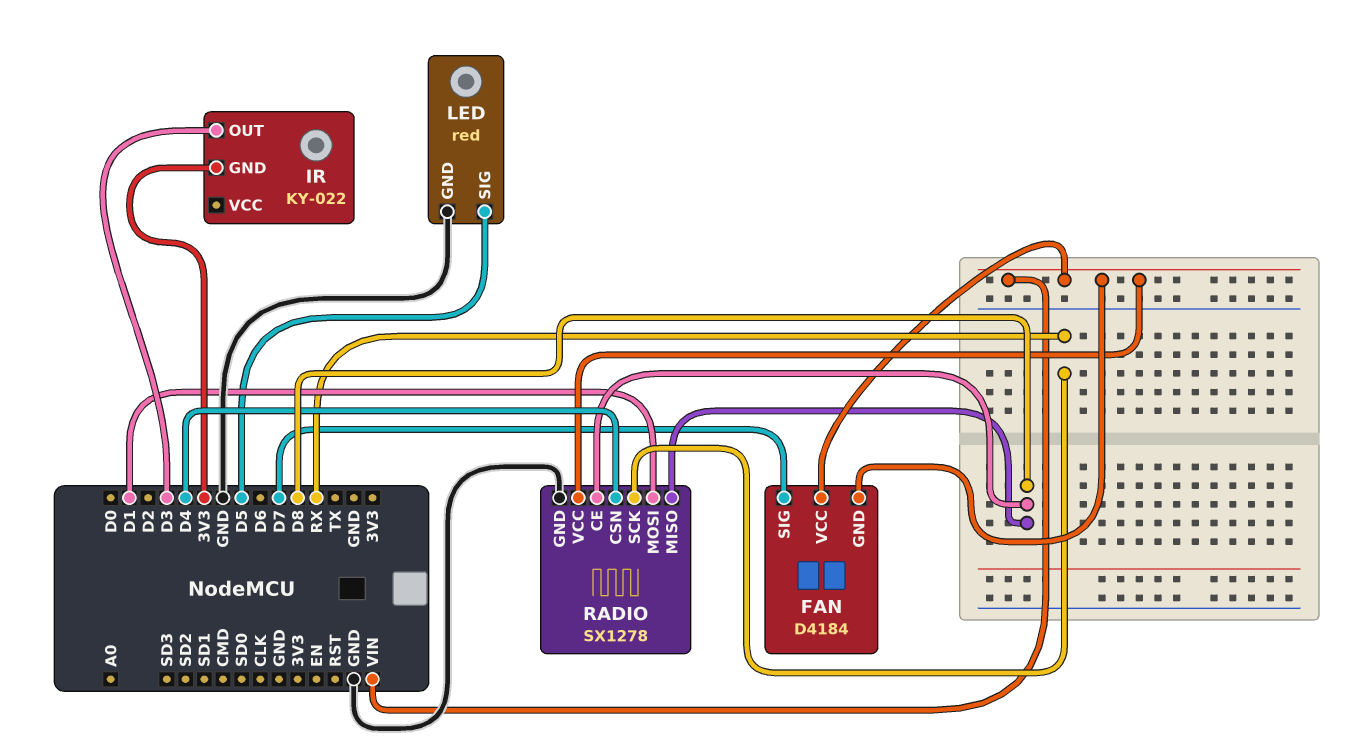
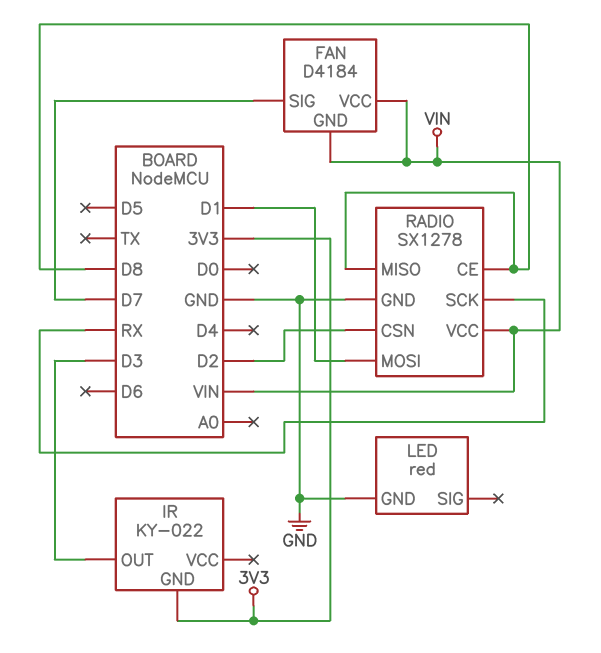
LED pin SIG: D5 -> none
RADIO pin CSN: D4 -> D2

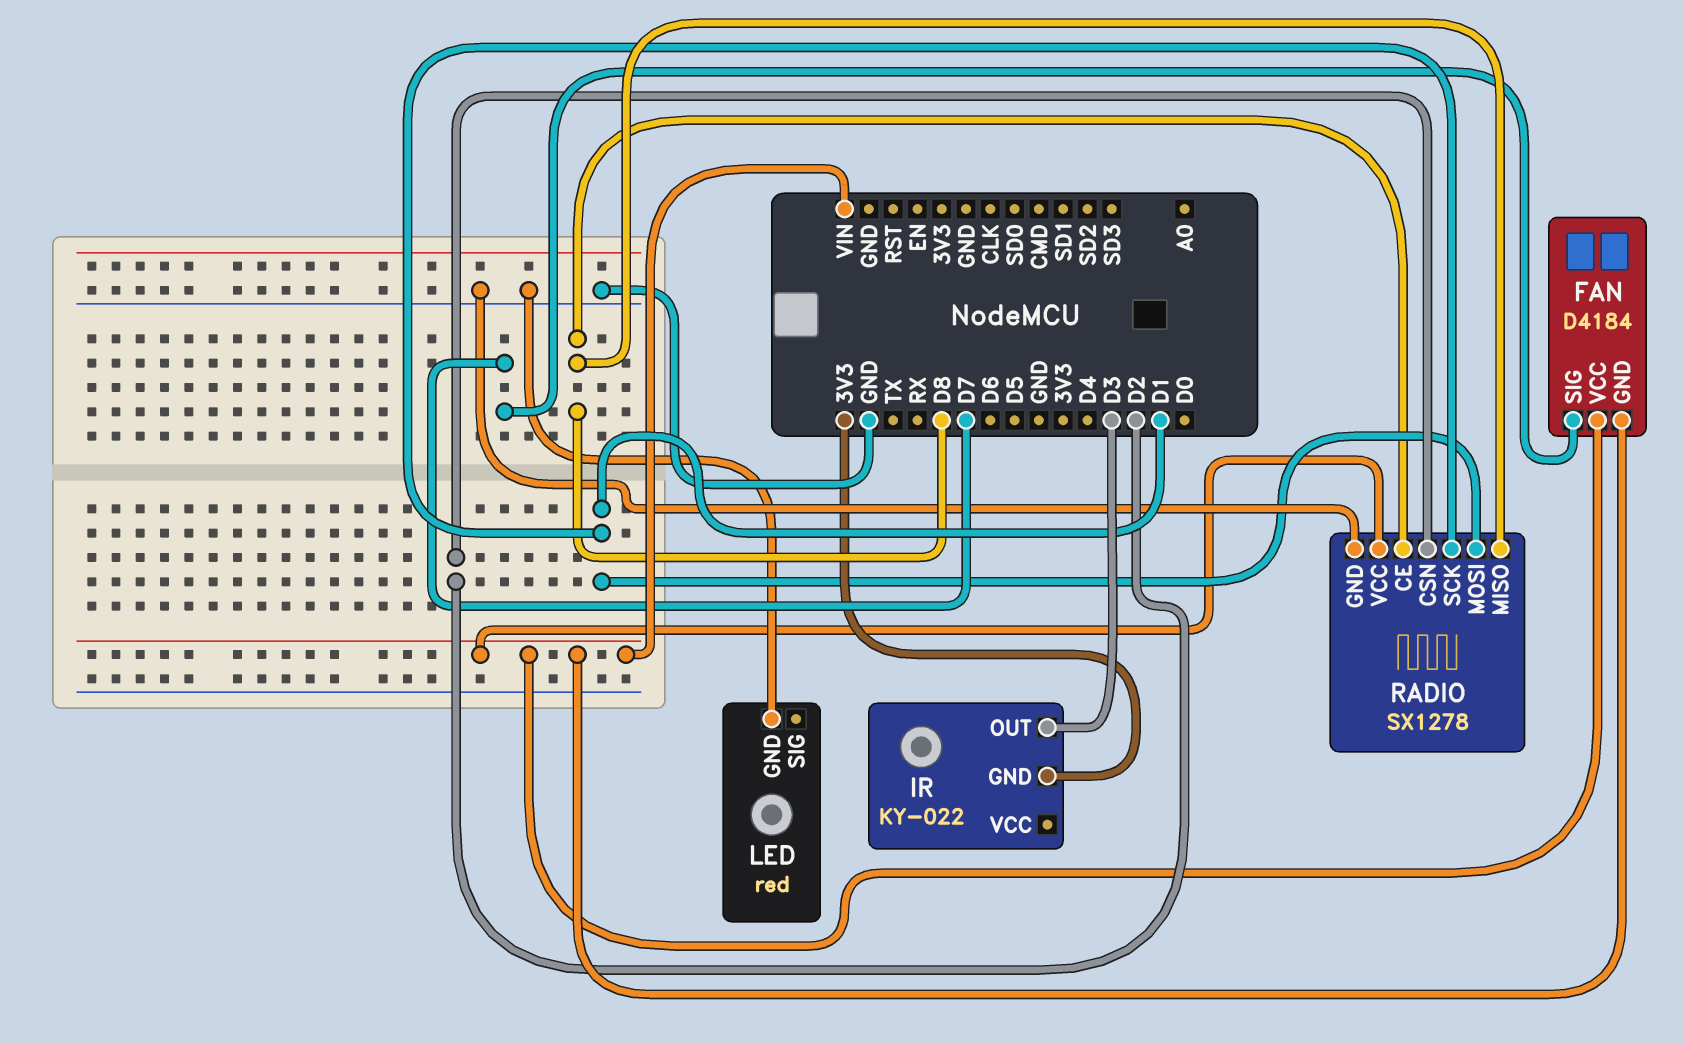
RADIO pin SCK: RX -> D1

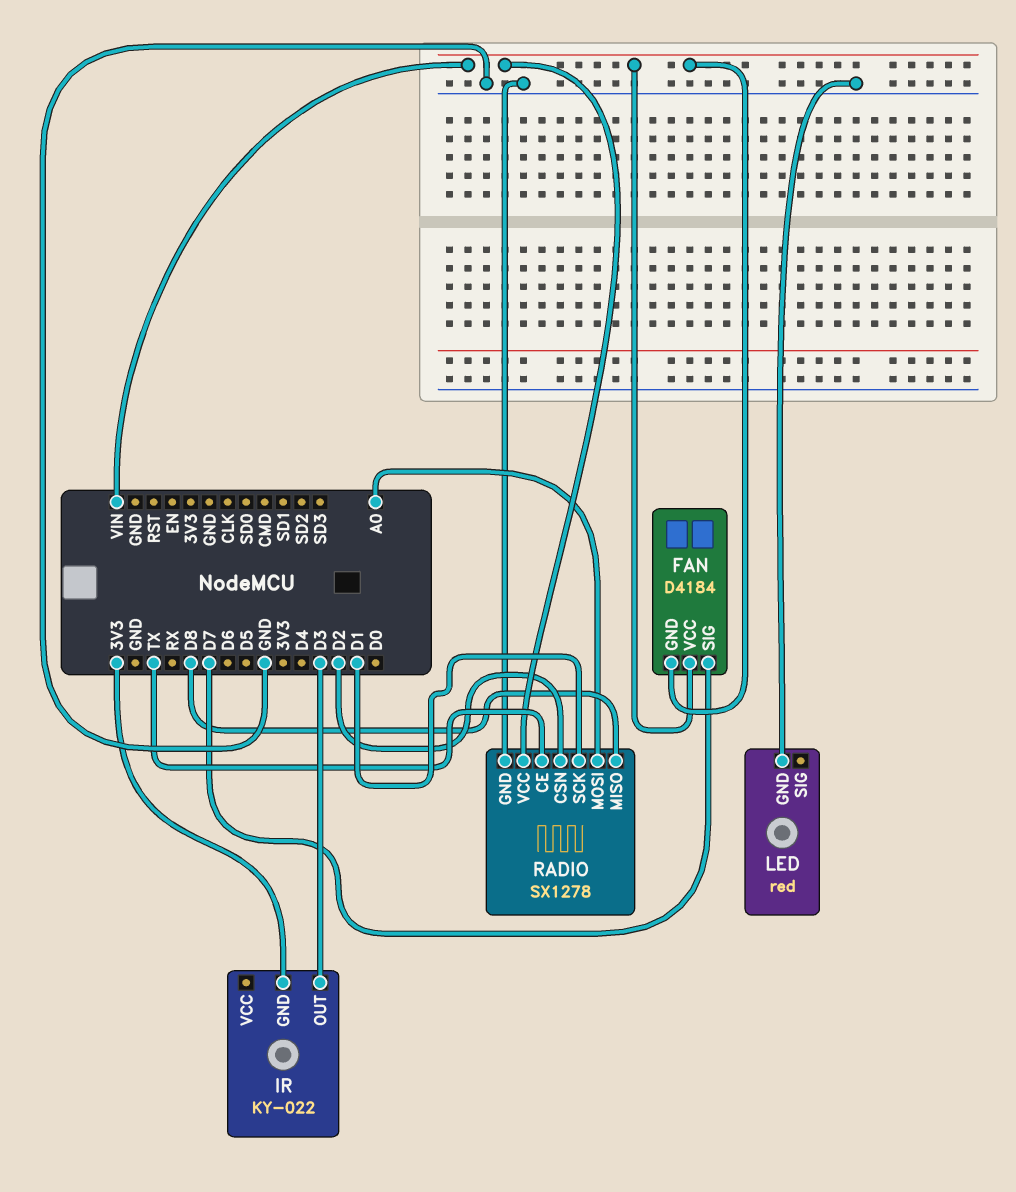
RADIO pin CE: D8 -> TX
RADIO pin MOSI: D1 -> A0

